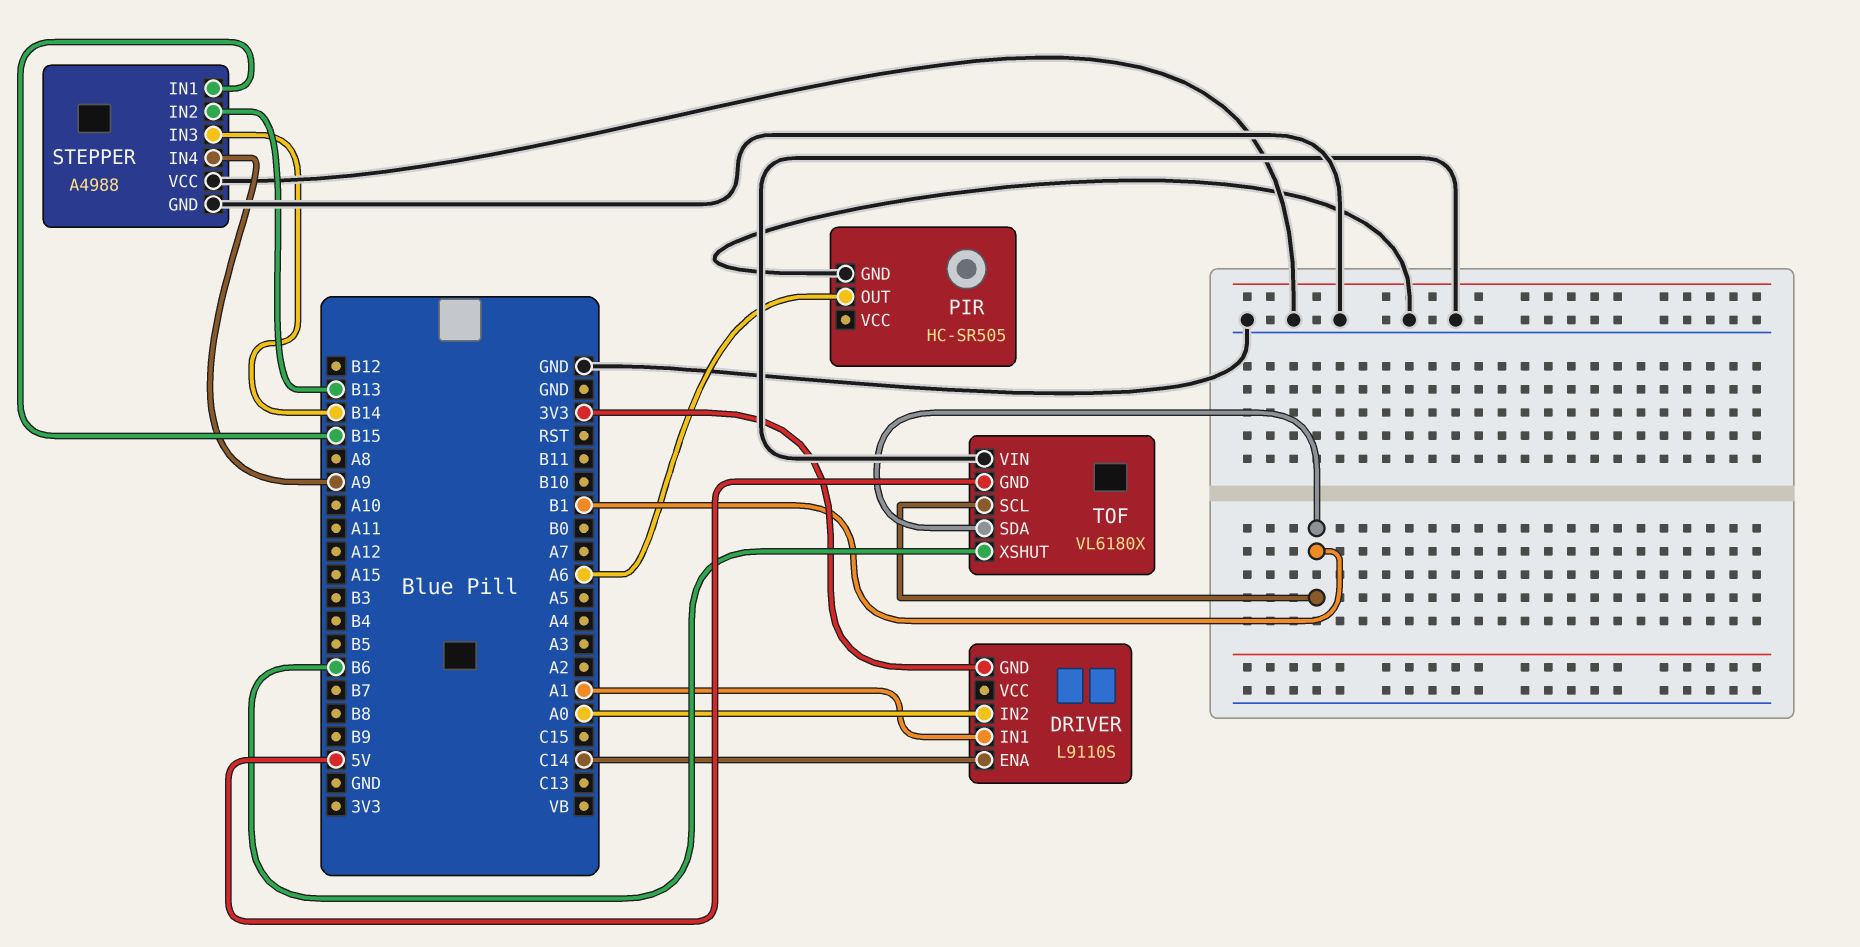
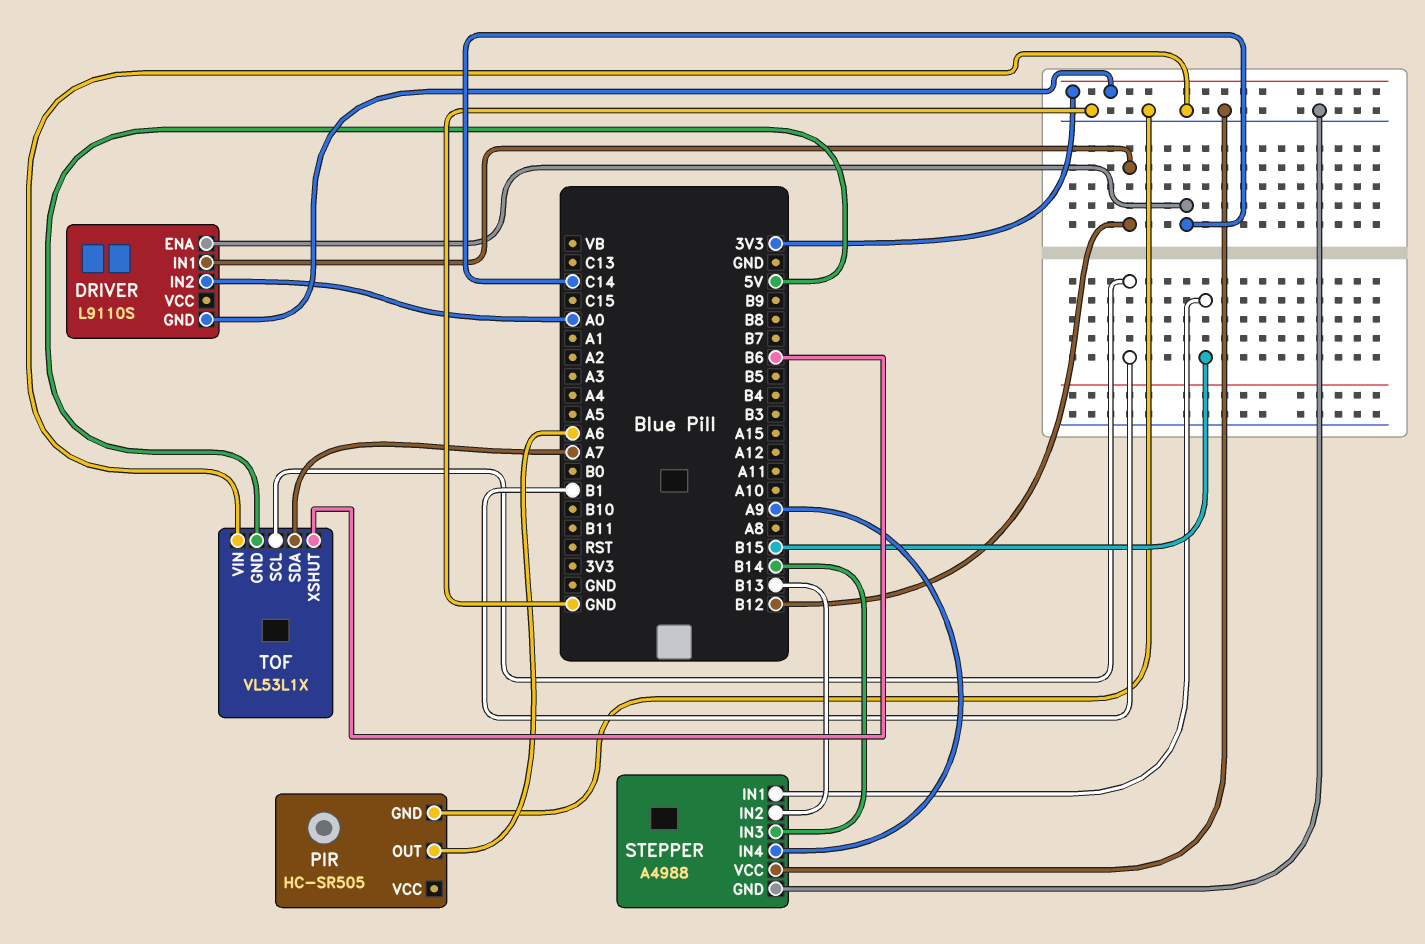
DRIVER pin IN1: A1 -> B12
TOF: VL6180X -> VL53L1X
TOF pin SDA: B1 -> A7

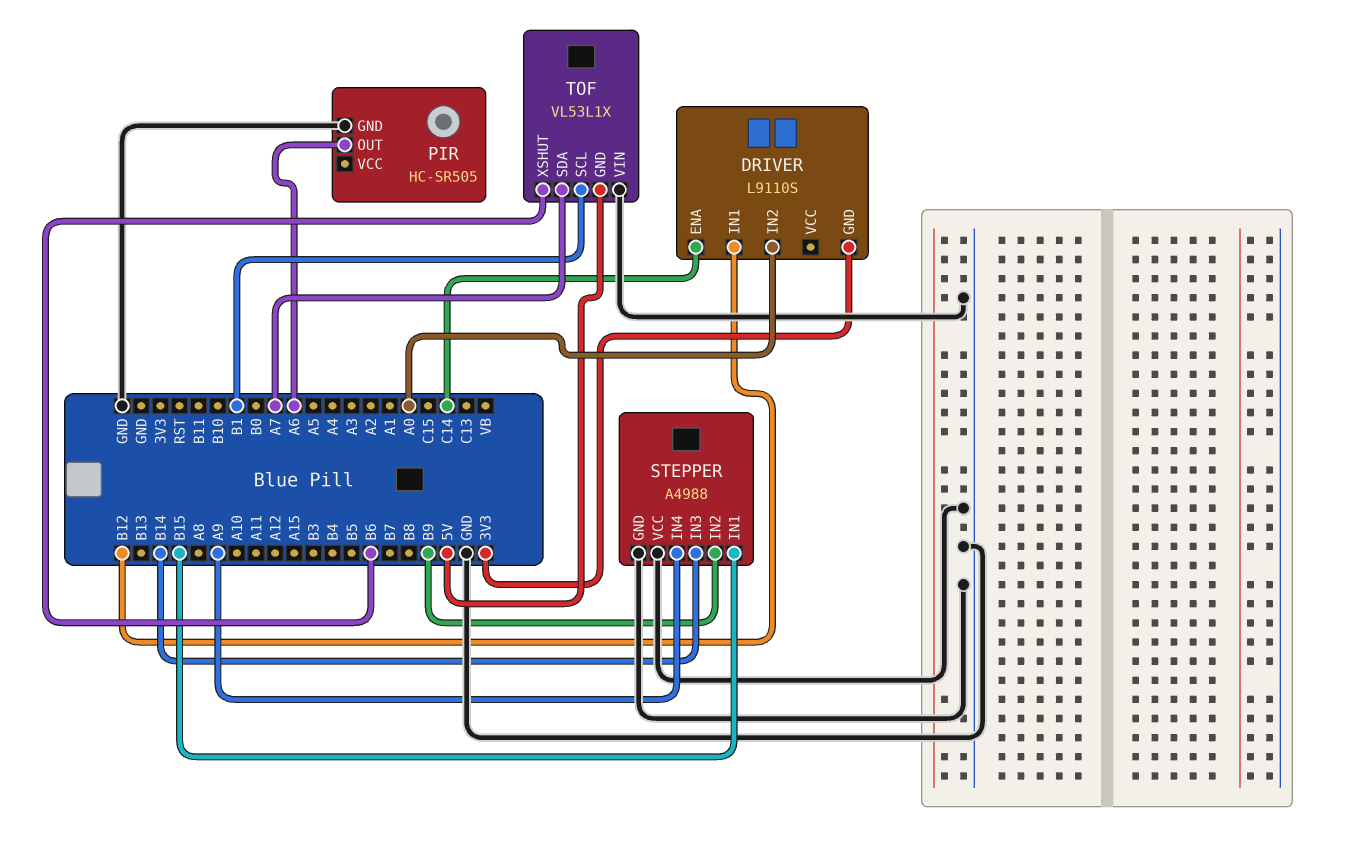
STEPPER pin IN2: B13 -> B9

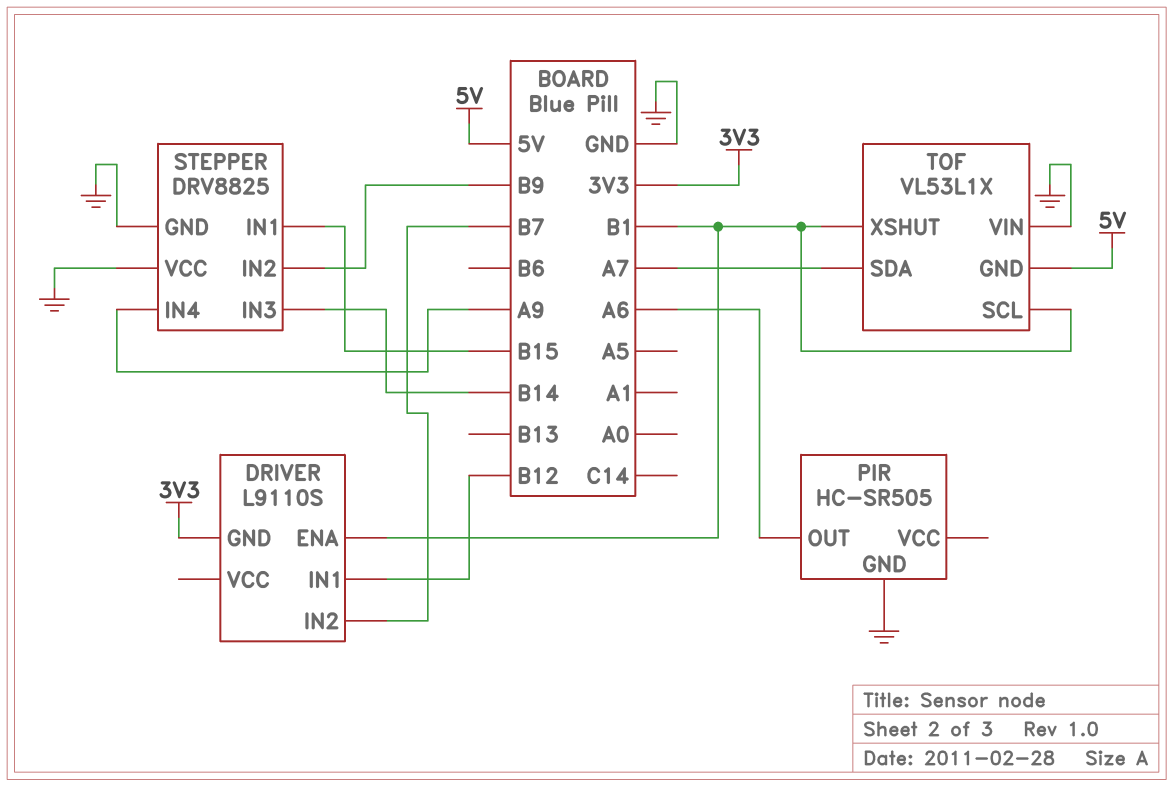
DRIVER pin ENA: C14 -> B1
DRIVER pin IN2: A0 -> B7
STEPPER: A4988 -> DRV8825
TOF pin XSHUT: B6 -> B1

